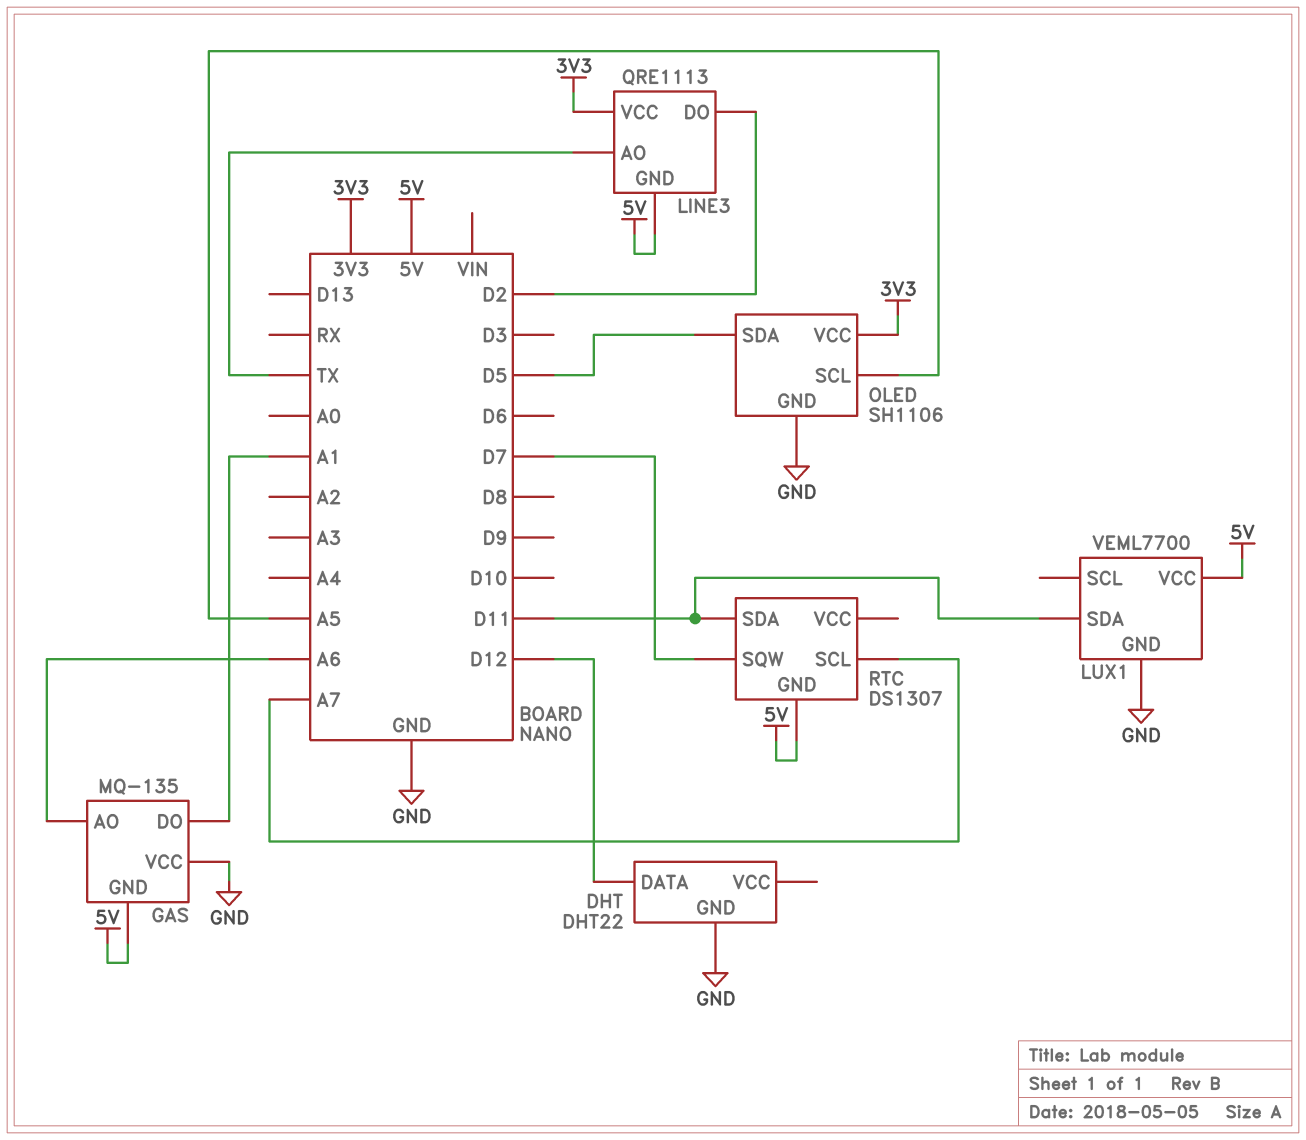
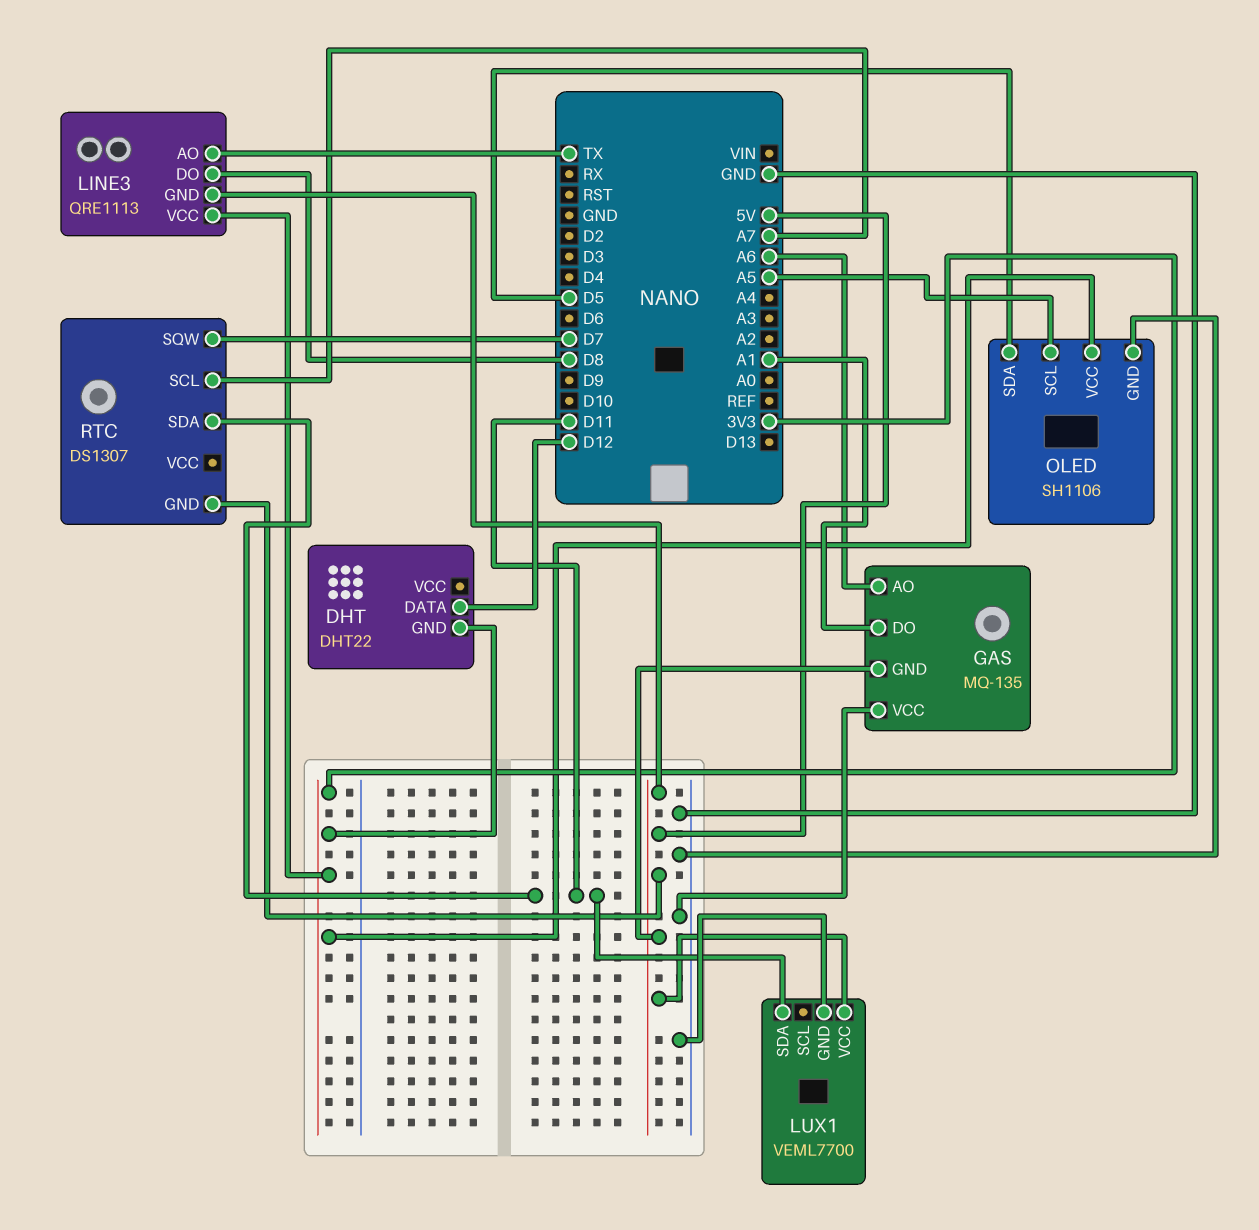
DHT pin GND: GND -> 3V3
LINE3 pin DO: D2 -> D8

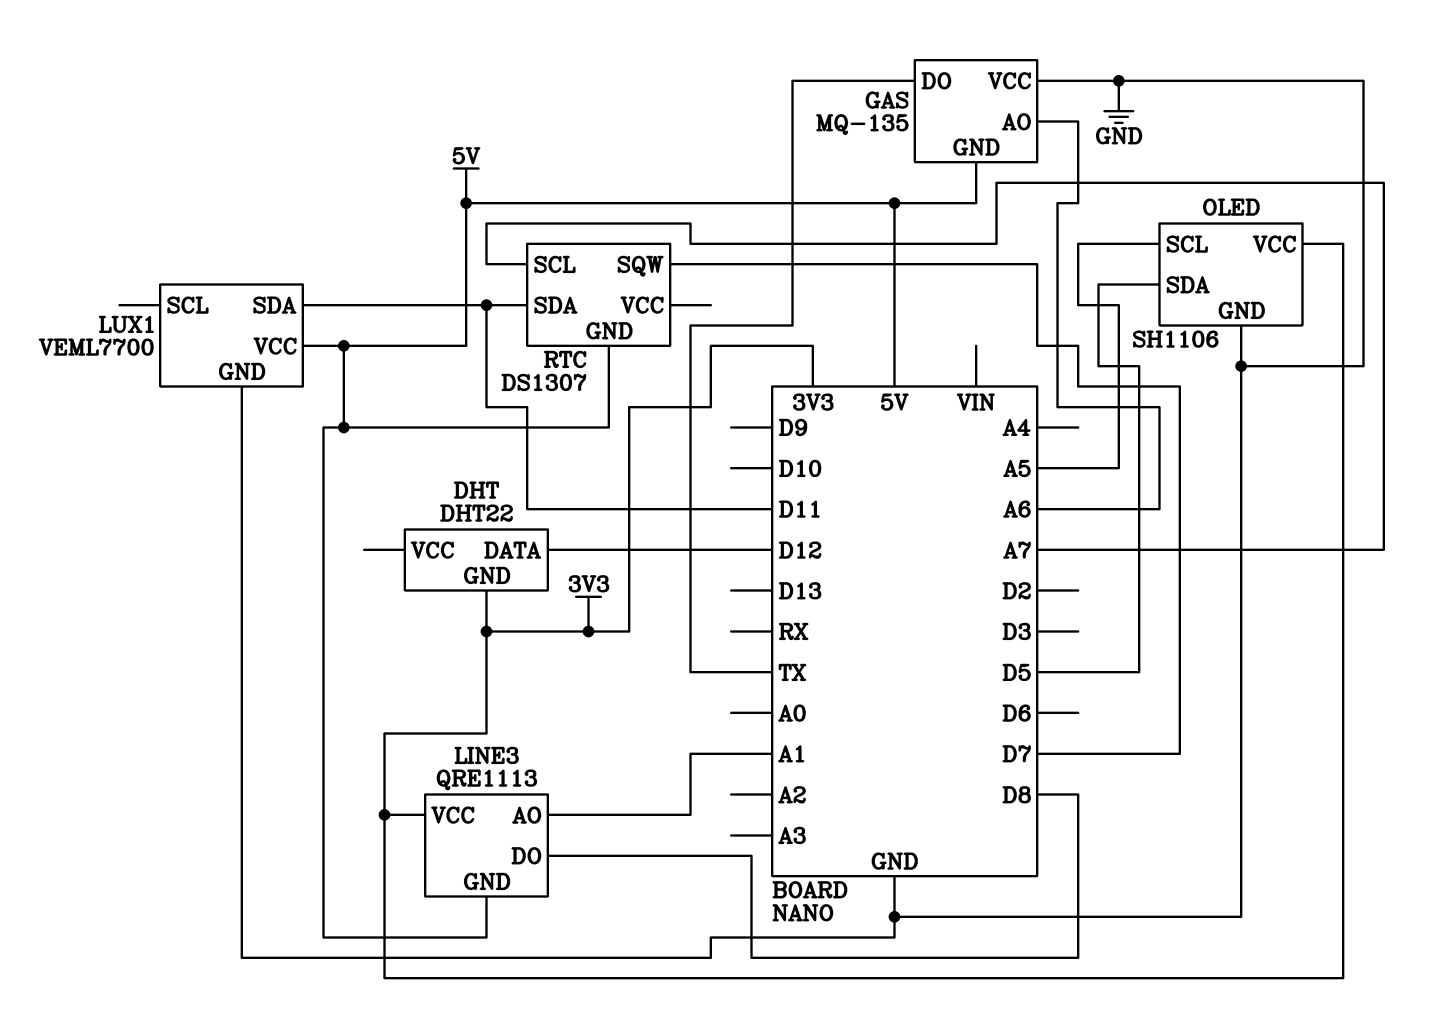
GAS pin DO: A1 -> TX
LINE3 pin AO: TX -> A1

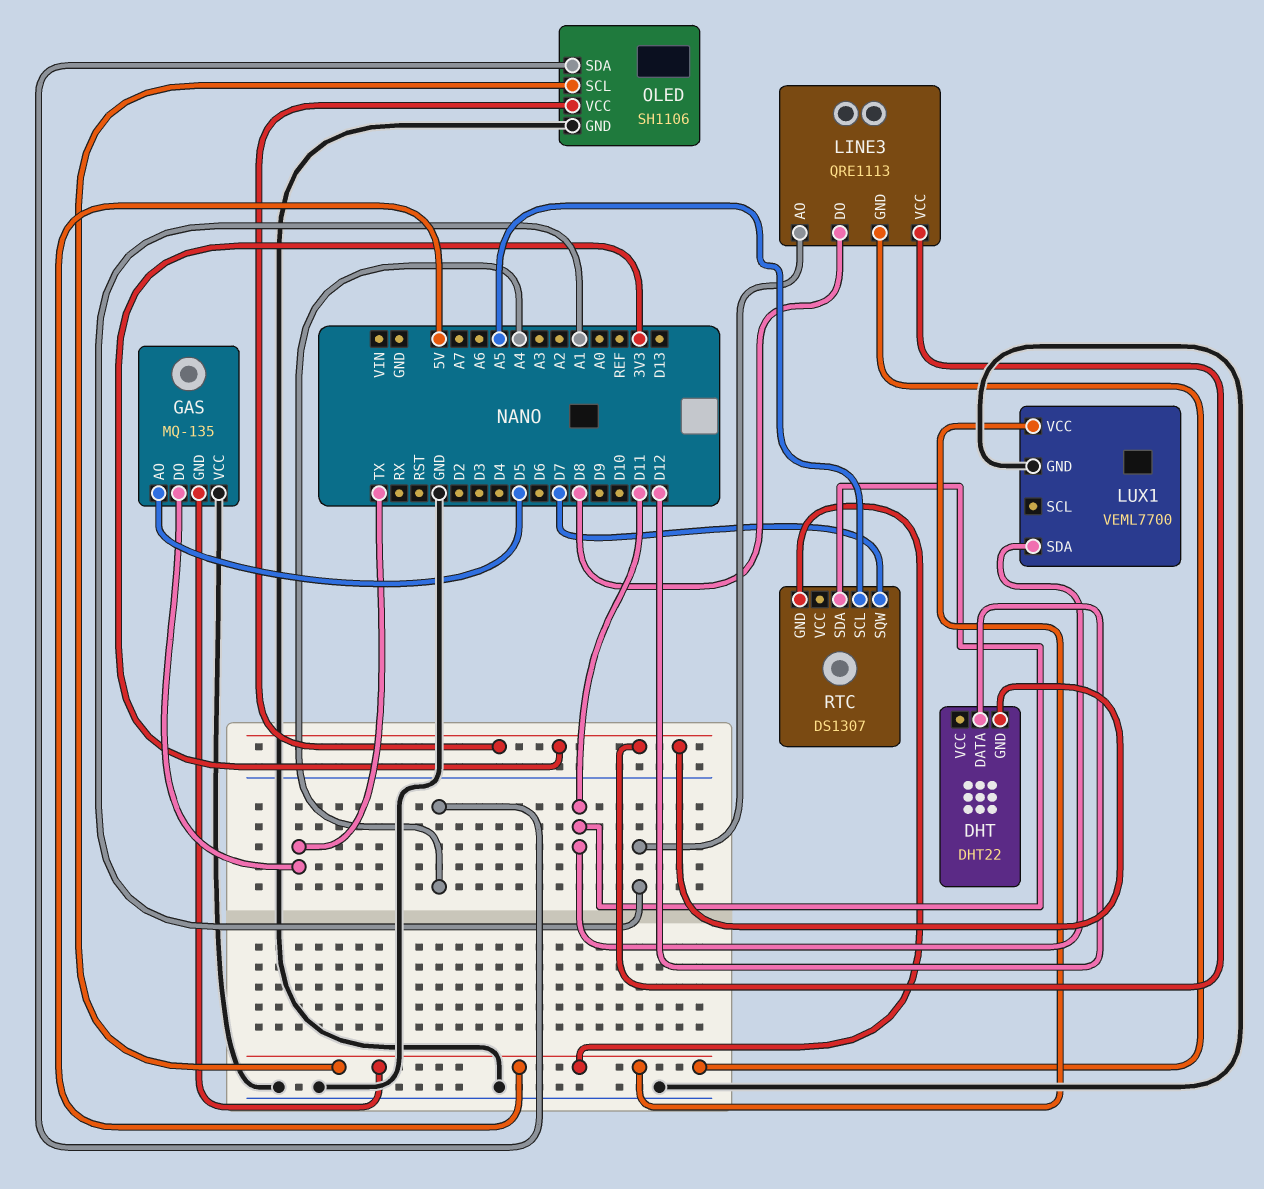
GAS pin AO: A6 -> D5
OLED pin SCL: A5 -> 5V
OLED pin SDA: D5 -> A4
RTC pin SCL: A7 -> A5

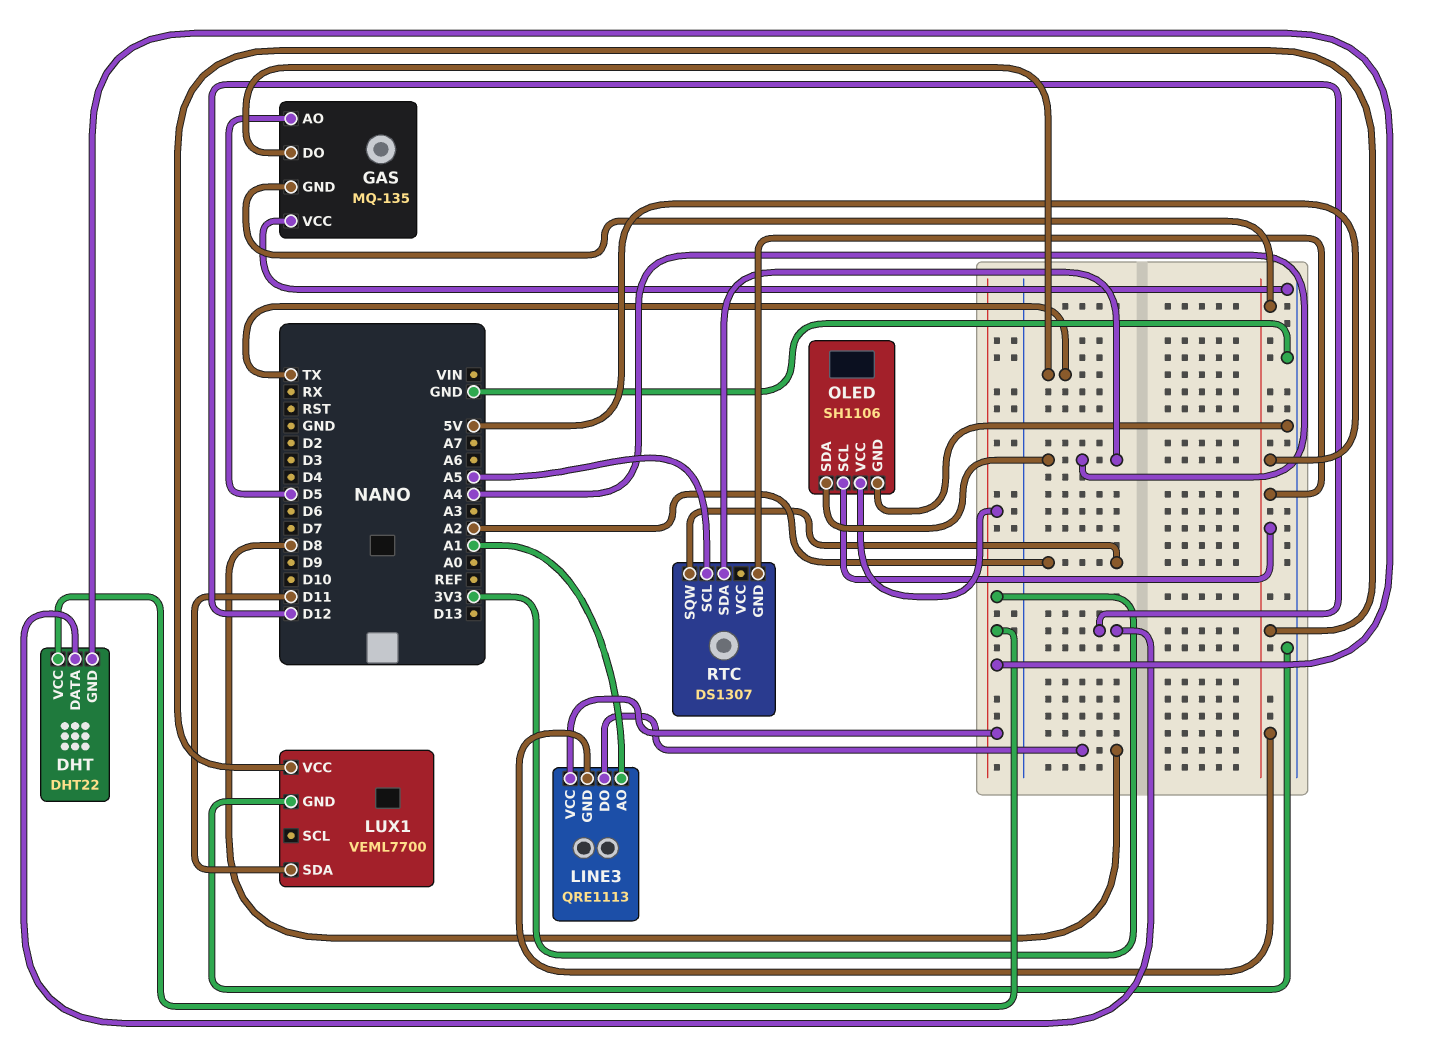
DHT pin VCC: none -> 3V3
RTC pin SDA: D11 -> A4
RTC pin SQW: D7 -> A2

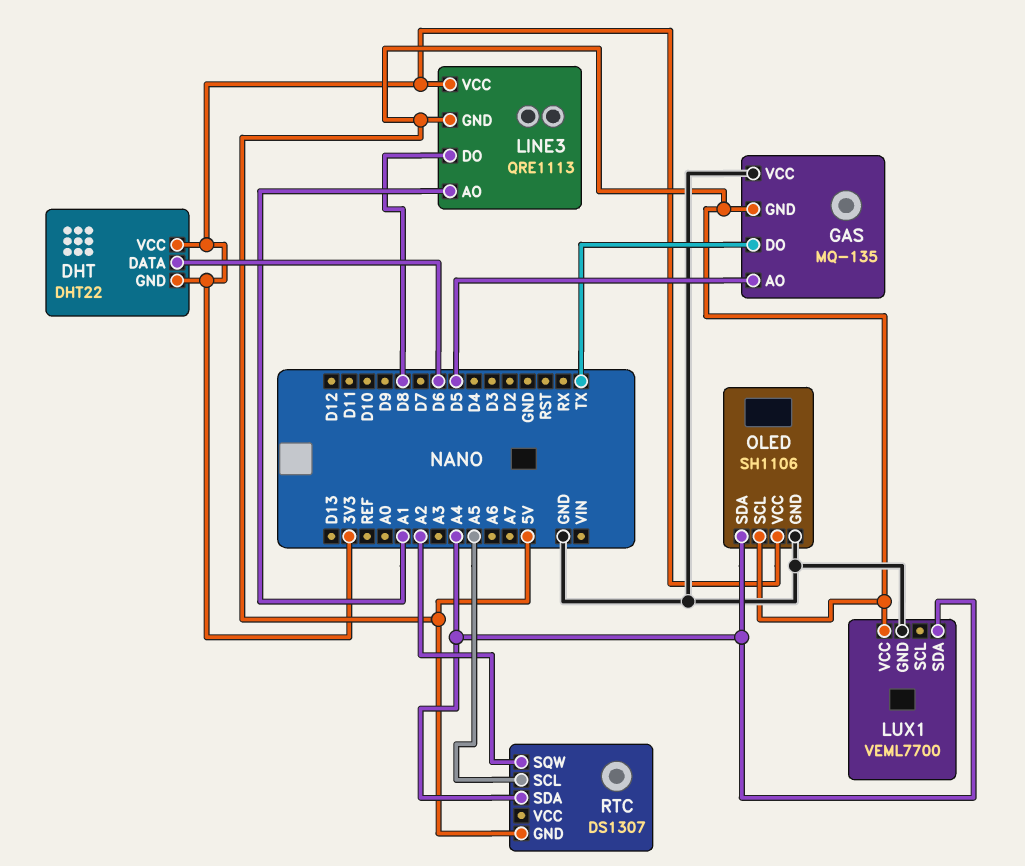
DHT pin DATA: D12 -> D6
LUX1 pin SDA: D11 -> A4

